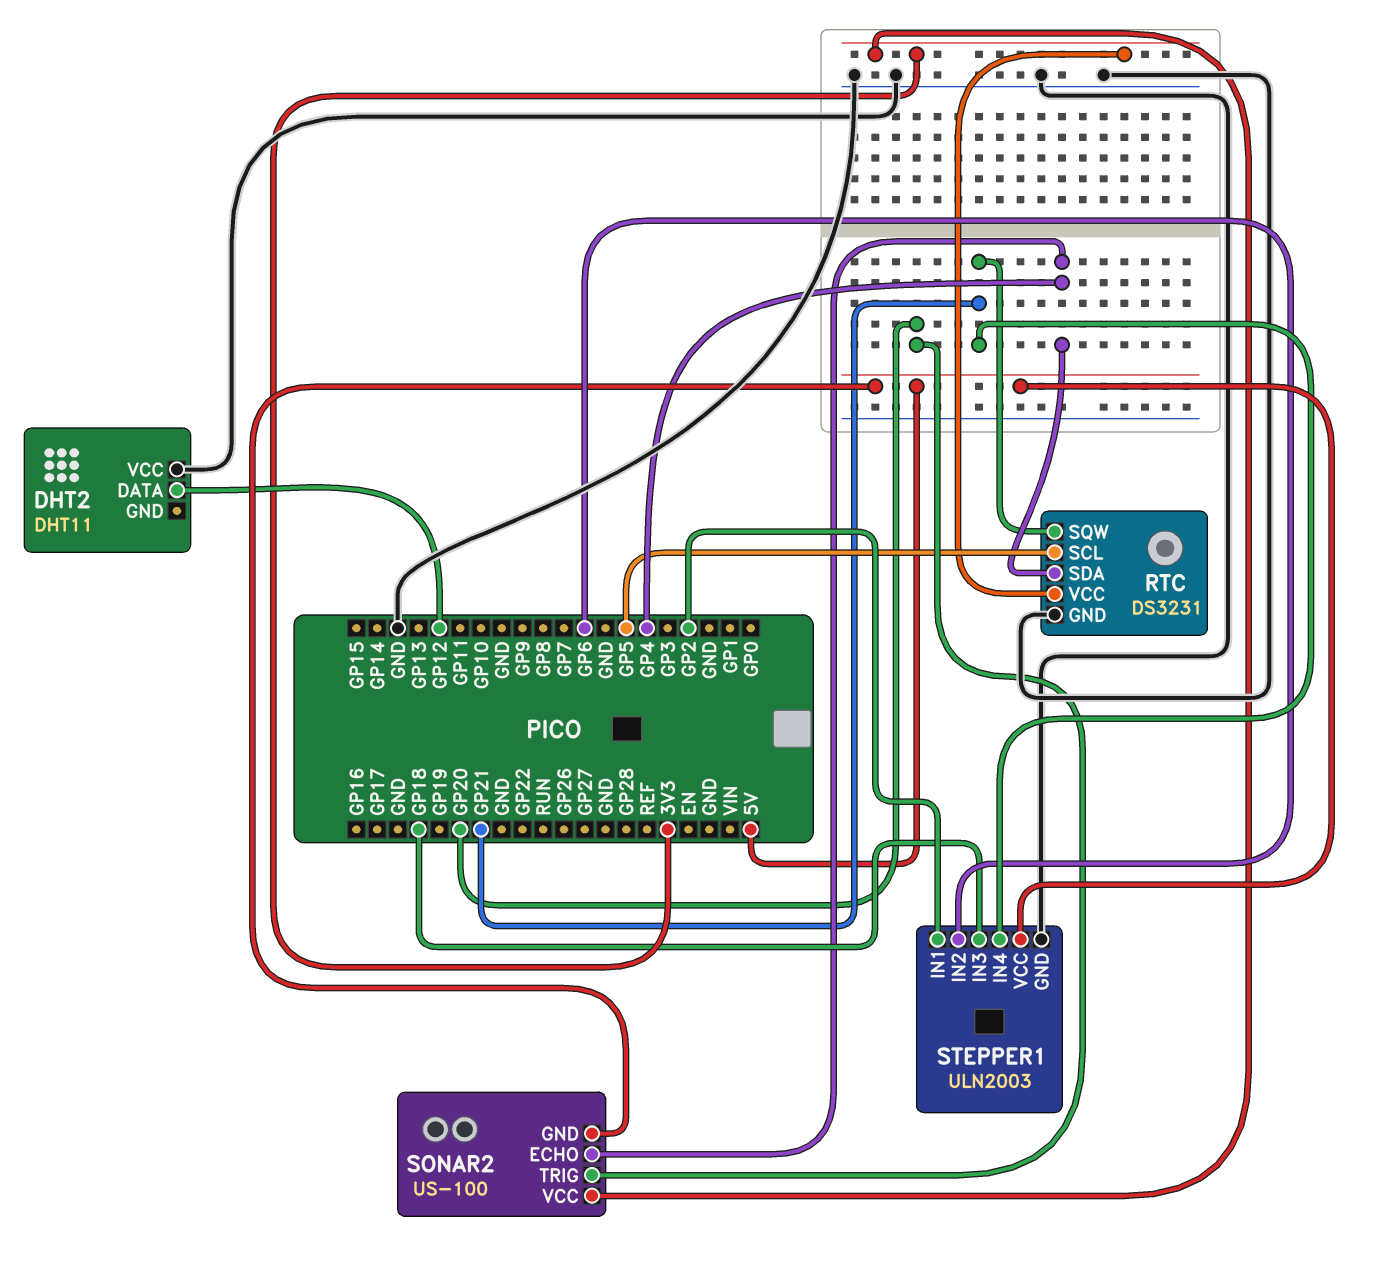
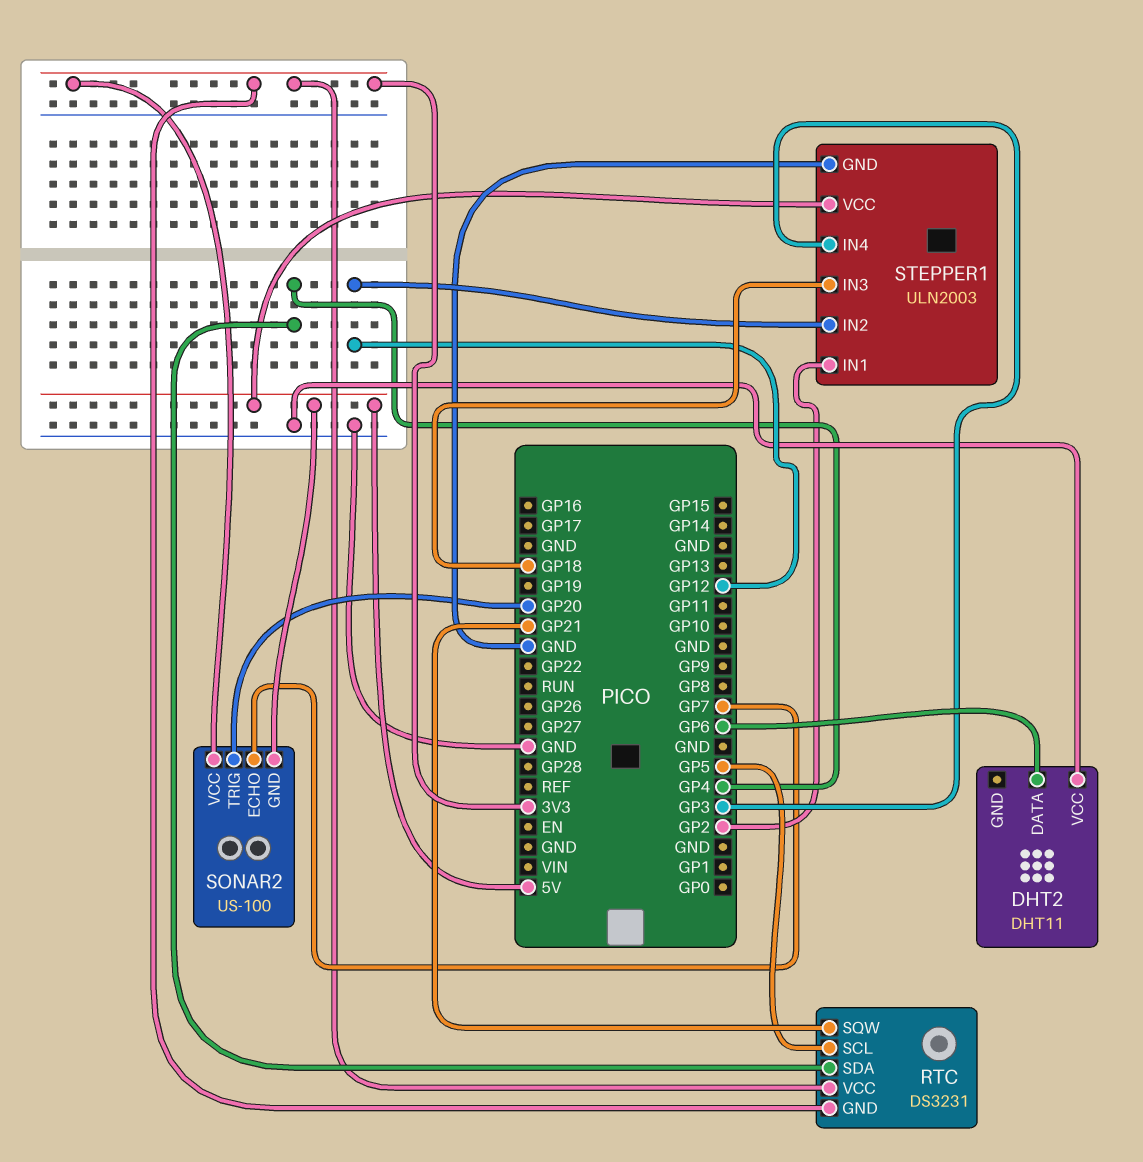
DHT2 pin DATA: GP12 -> GP6
RTC pin GND: GND -> 3V3
SONAR2 pin ECHO: GP4 -> GP7
STEPPER1 pin IN2: GP6 -> GP12
STEPPER1 pin IN4: GP21 -> GP3

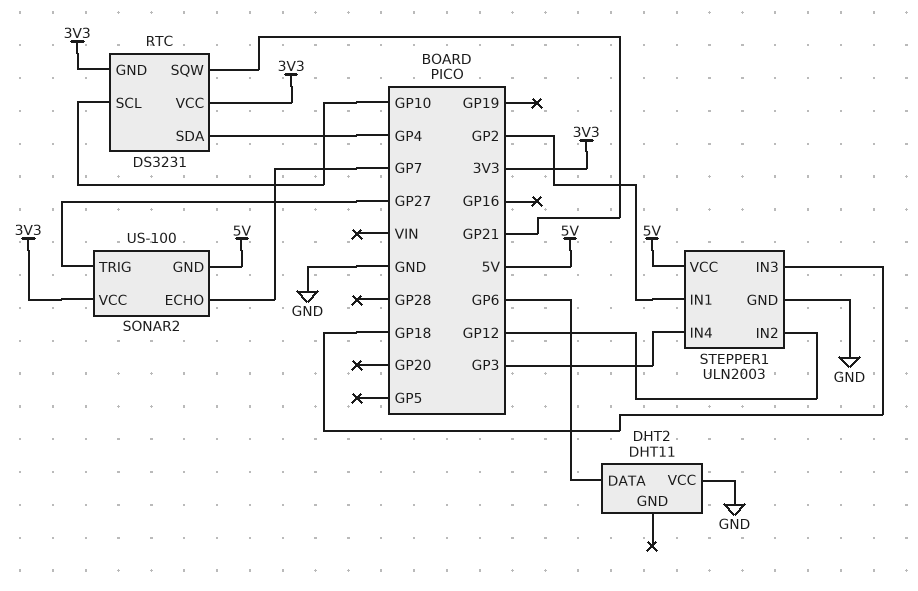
RTC pin SCL: GP5 -> GP10
SONAR2 pin TRIG: GP20 -> GP27

